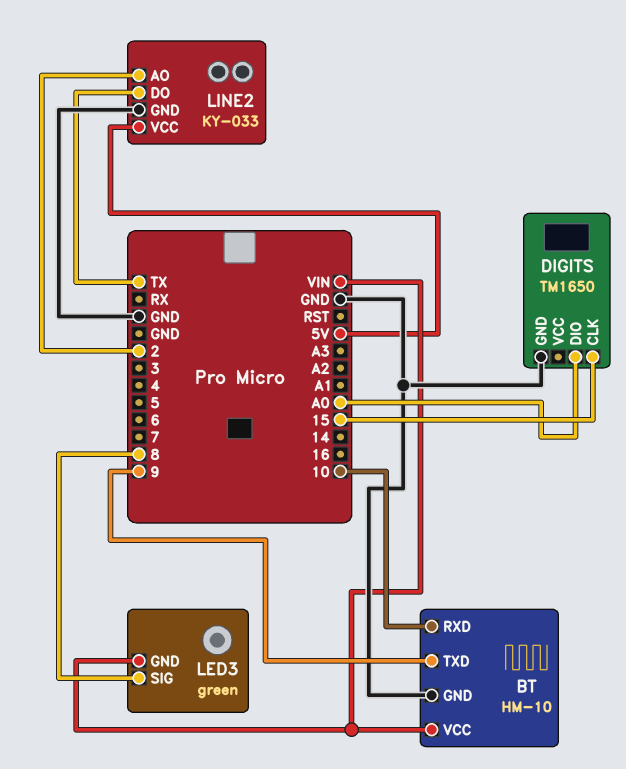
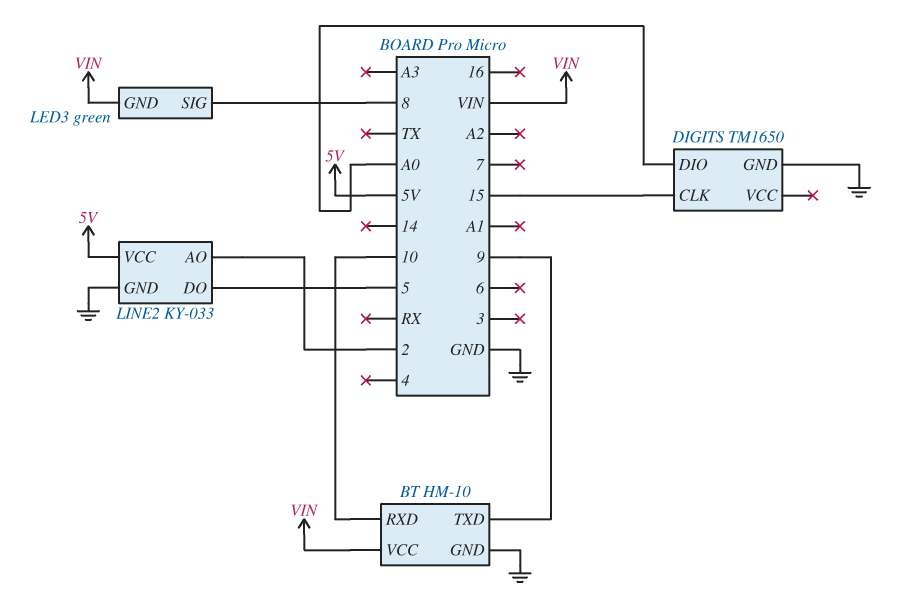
LINE2 pin DO: TX -> 5

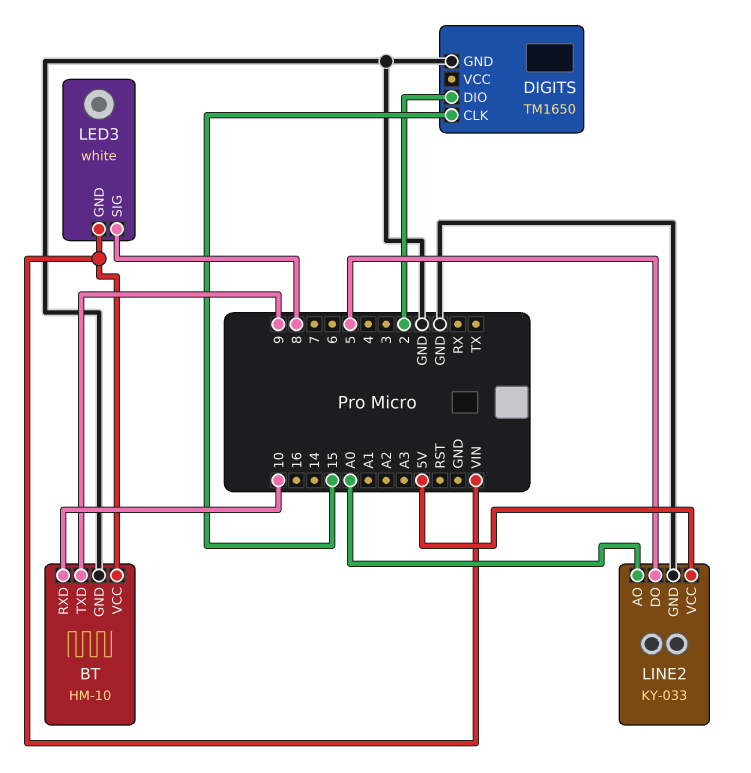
DIGITS pin DIO: A0 -> 2
LED3: green -> white
LINE2 pin AO: 2 -> A0

